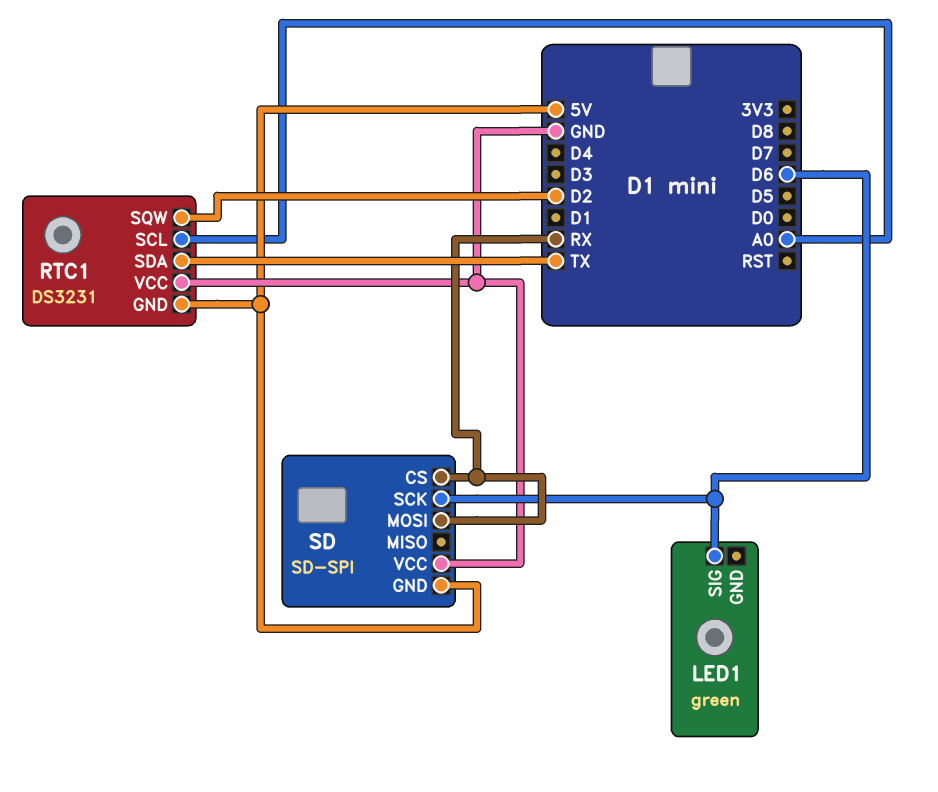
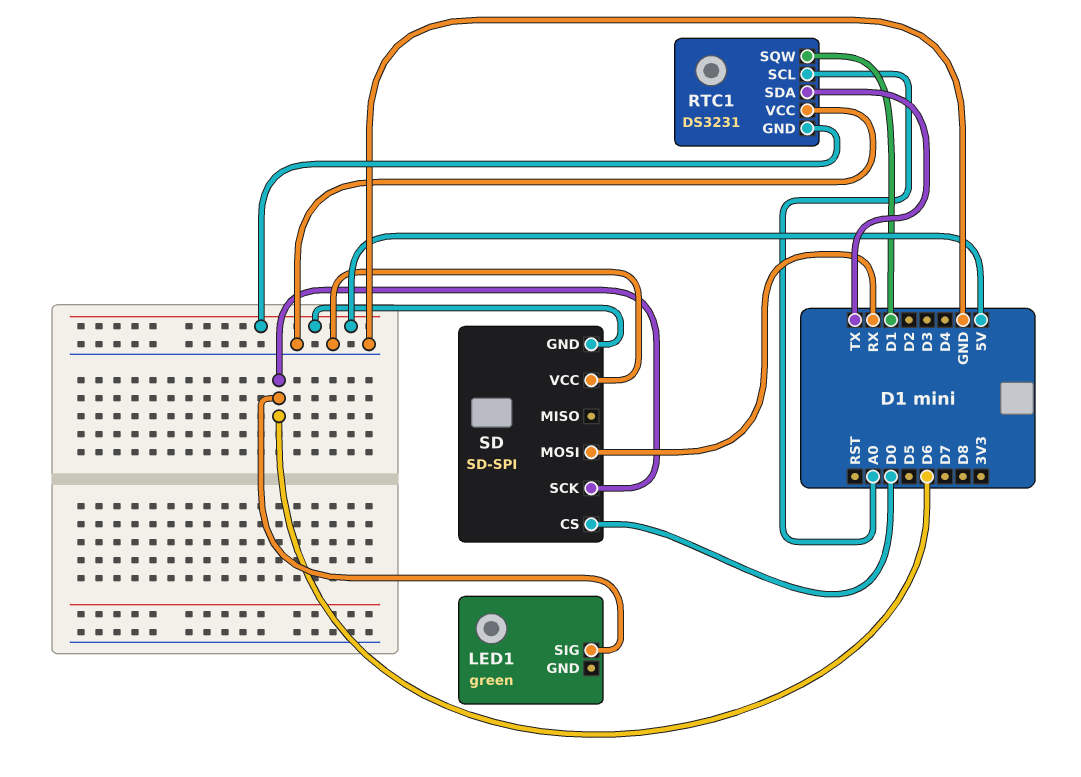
RTC1 pin SQW: D2 -> D1
SD pin CS: RX -> D0

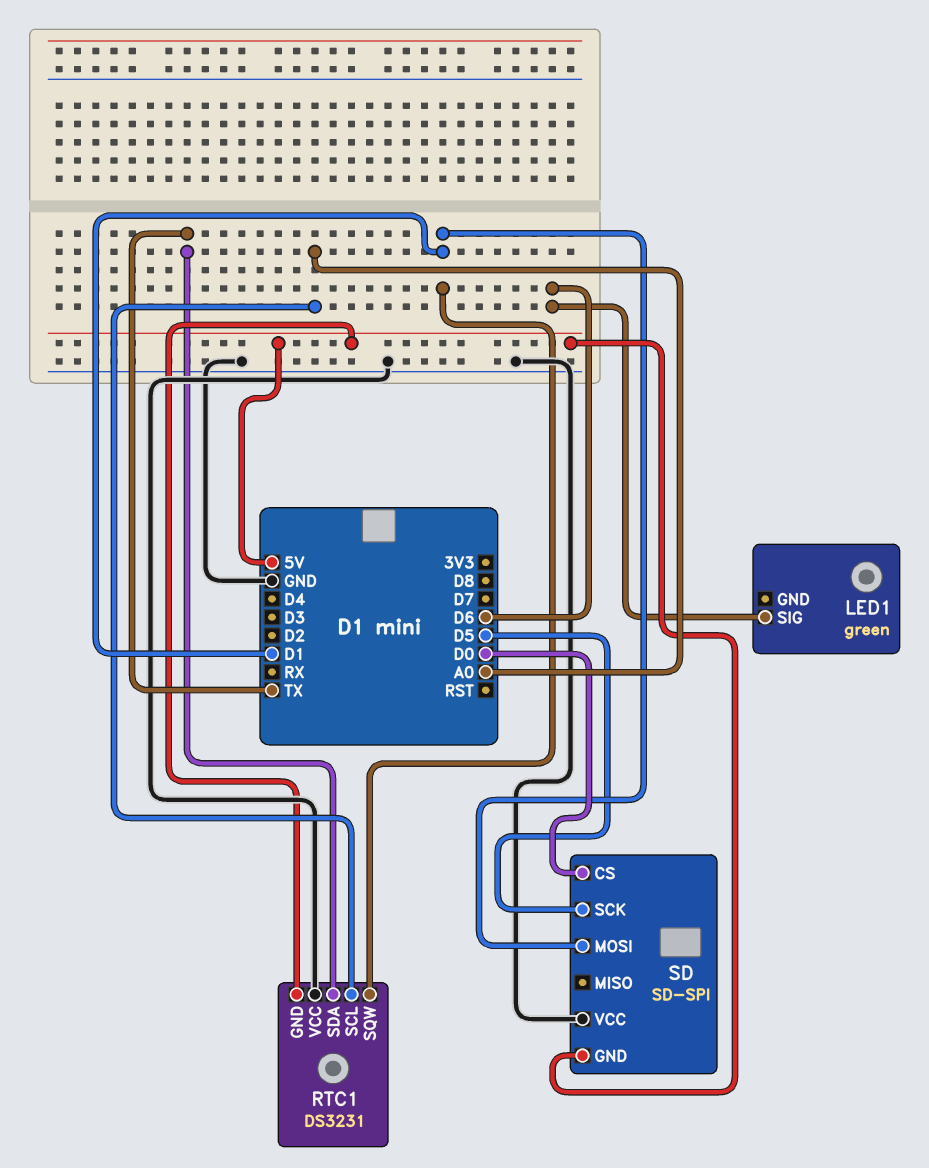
SD pin MOSI: RX -> D1
SD pin SCK: D6 -> D5

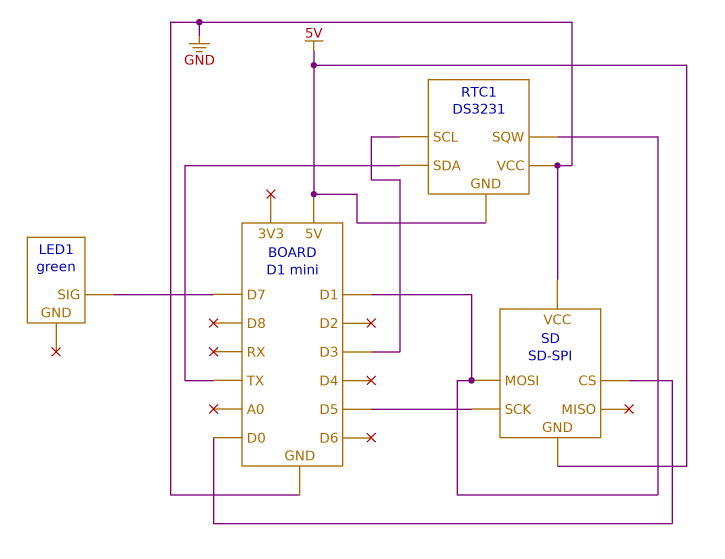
LED1 pin SIG: D6 -> D7
RTC1 pin SCL: A0 -> D3

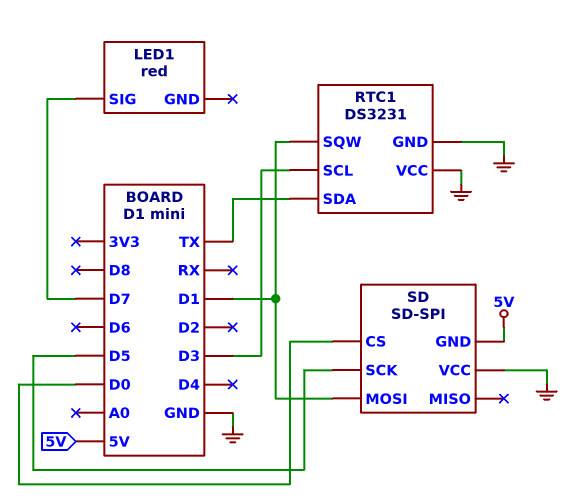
LED1: green -> red
RTC1 pin GND: 5V -> GND

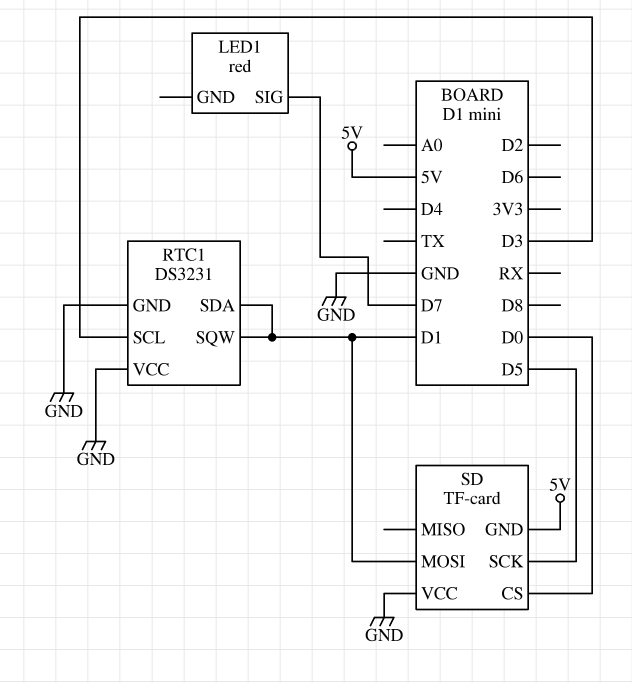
RTC1 pin SDA: TX -> D1
SD: SD-SPI -> TF-card

